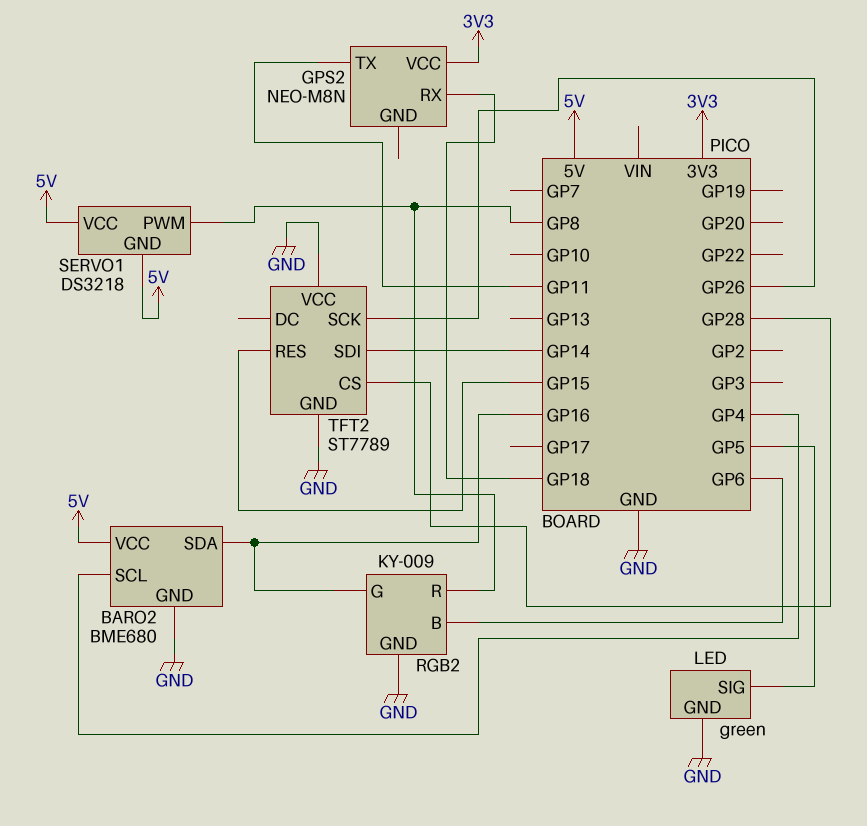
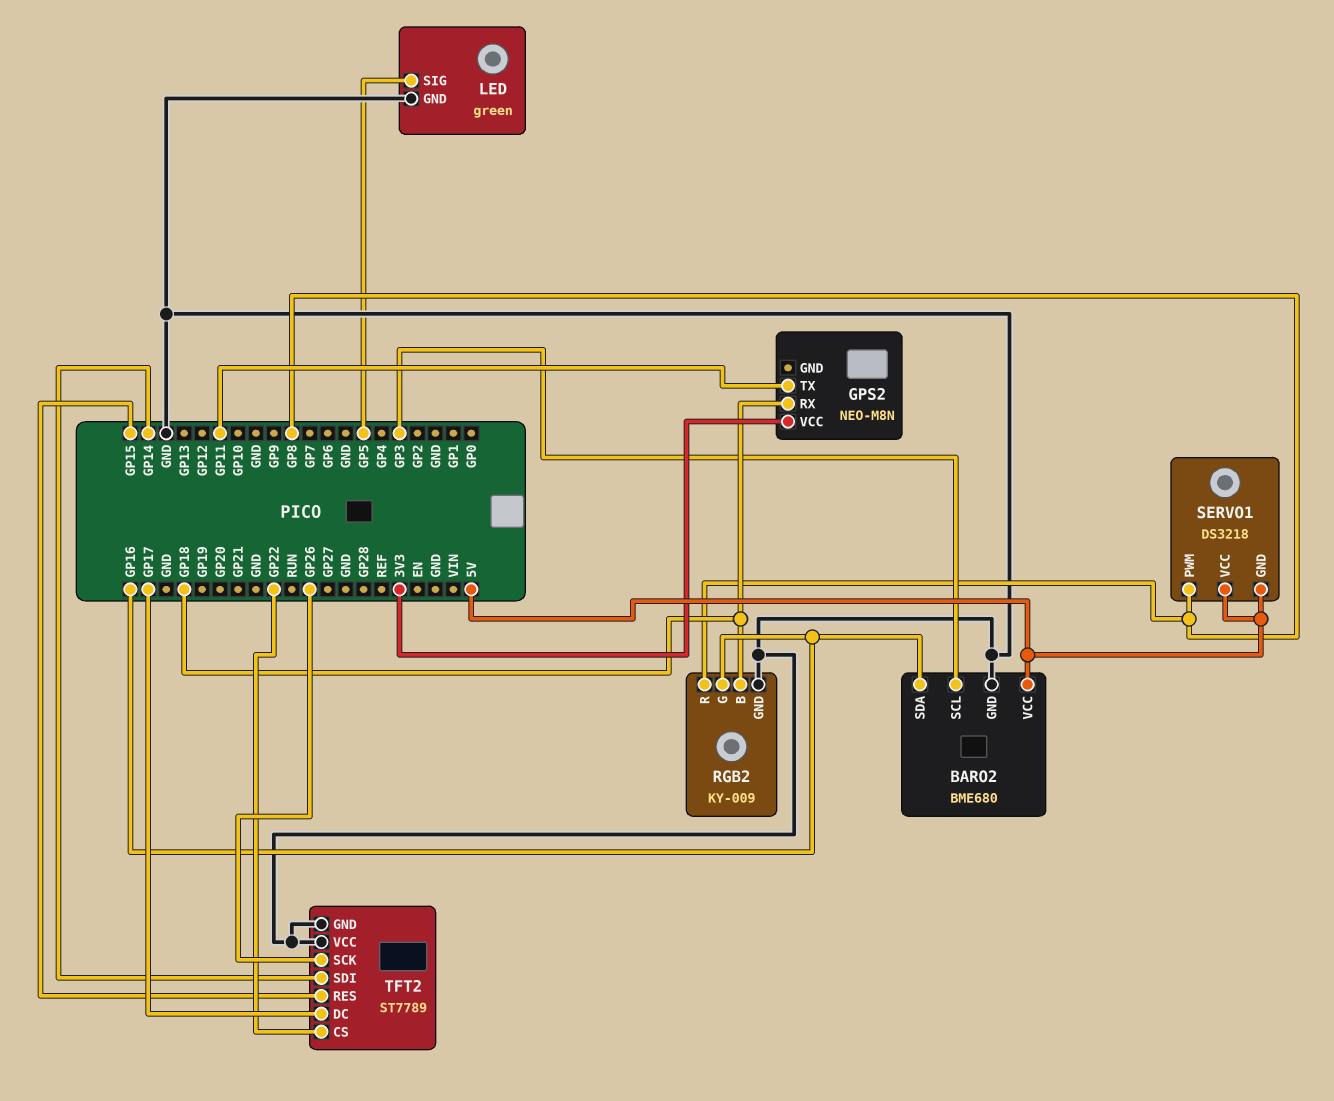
BARO2 pin SCL: GP4 -> GP3
RGB2 pin B: GP6 -> GP18
TFT2 pin CS: GP28 -> GP22
TFT2 pin DC: none -> GP17

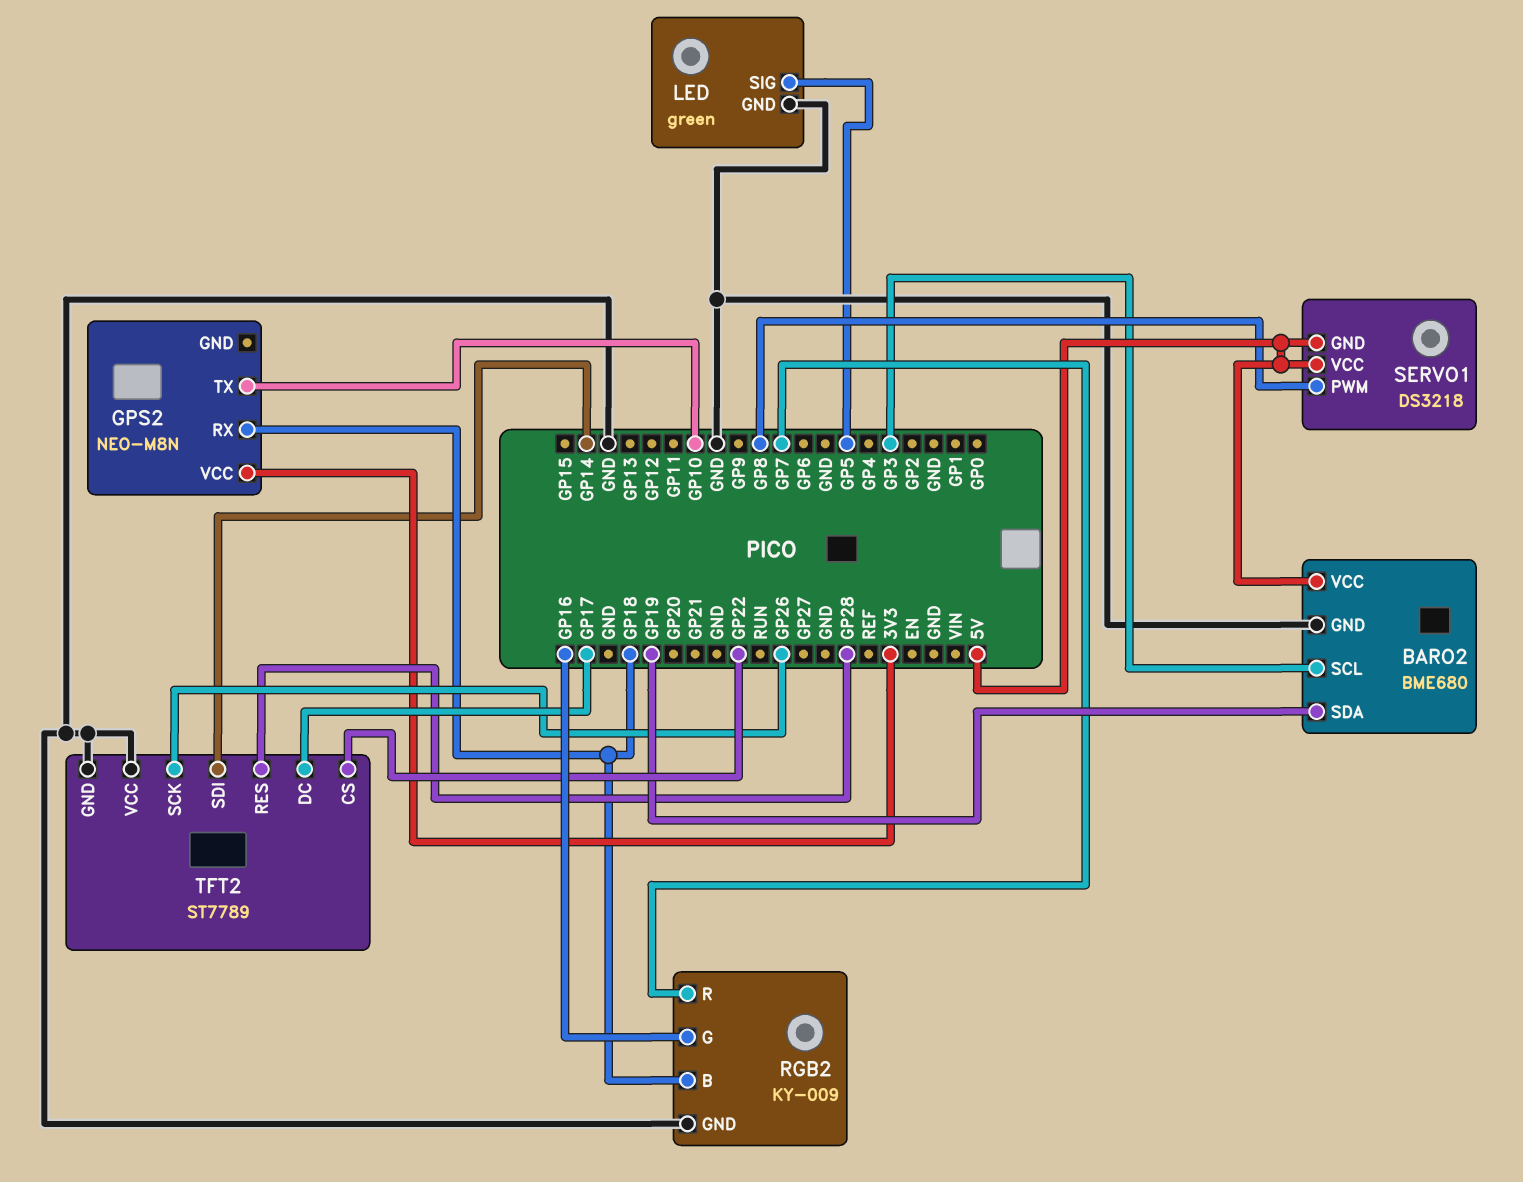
BARO2 pin SDA: GP16 -> GP19
GPS2 pin TX: GP11 -> GP10
RGB2 pin R: GP8 -> GP7
TFT2 pin RES: GP15 -> GP28

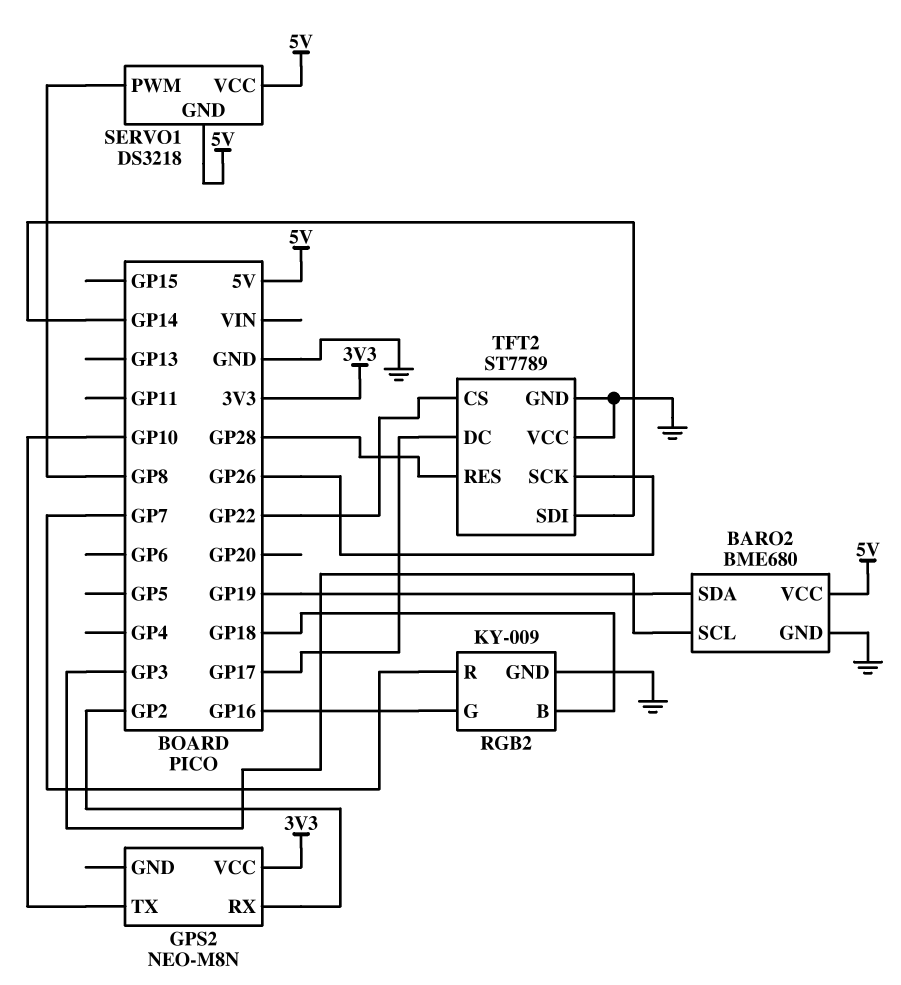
GPS2 pin RX: GP18 -> GP2
LED: green -> none
LED pin GND: GND -> none
LED pin SIG: GP5 -> none

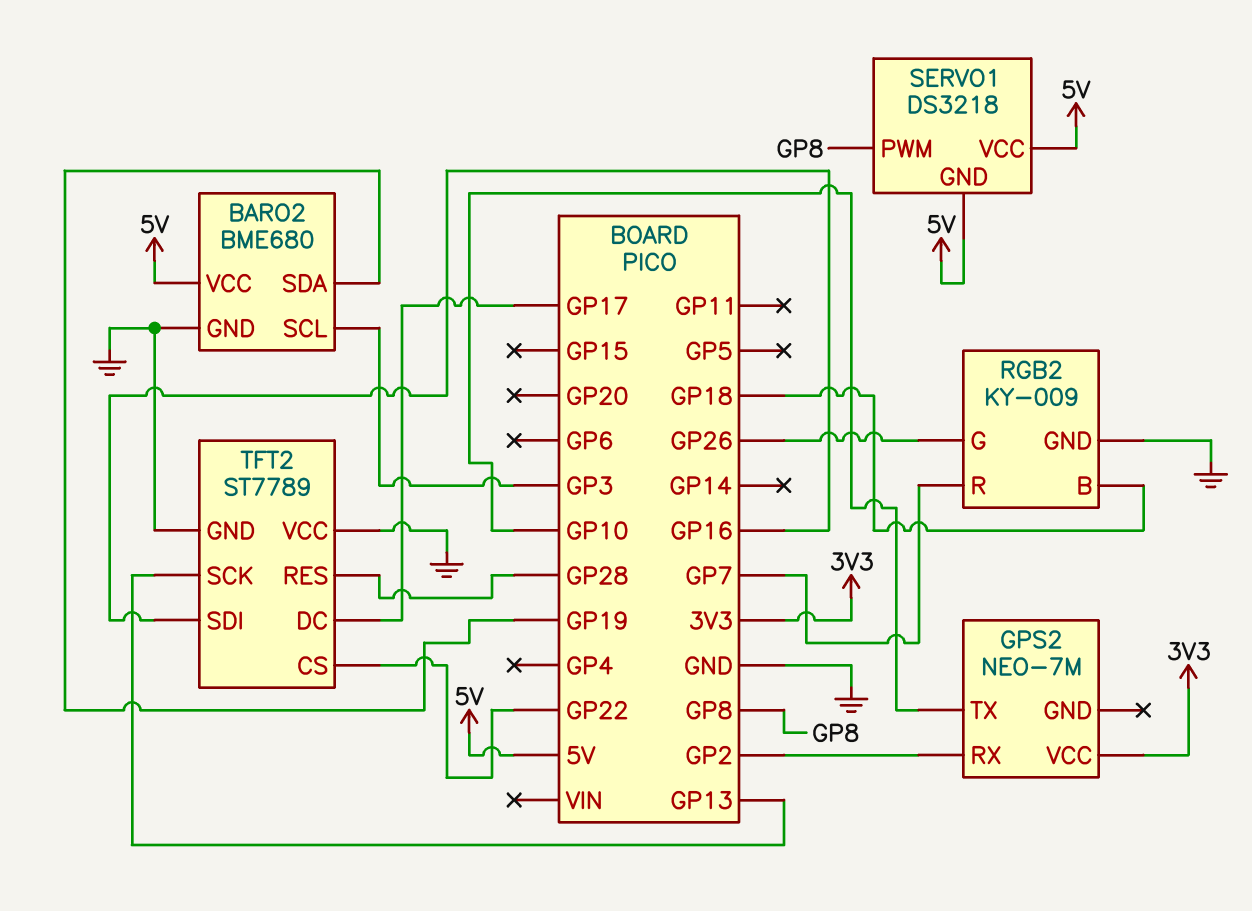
GPS2: NEO-M8N -> NEO-7M
RGB2 pin G: GP16 -> GP26
TFT2 pin SCK: GP26 -> GP13
TFT2 pin SDI: GP14 -> GP16

